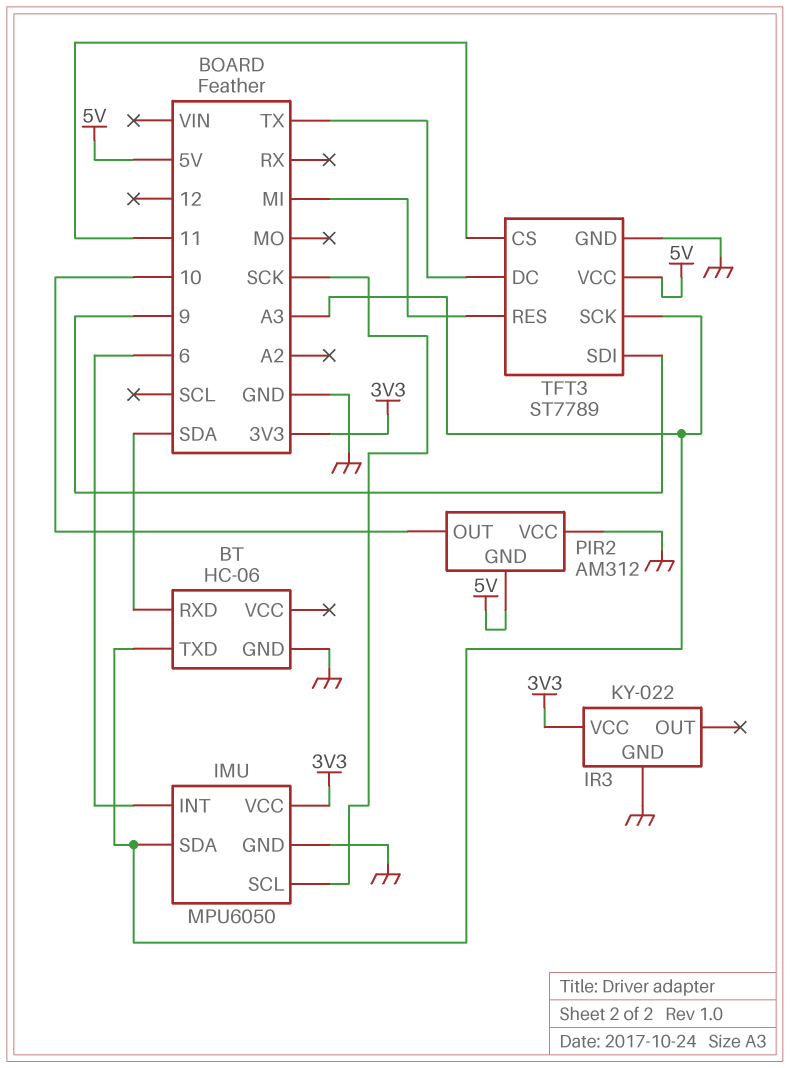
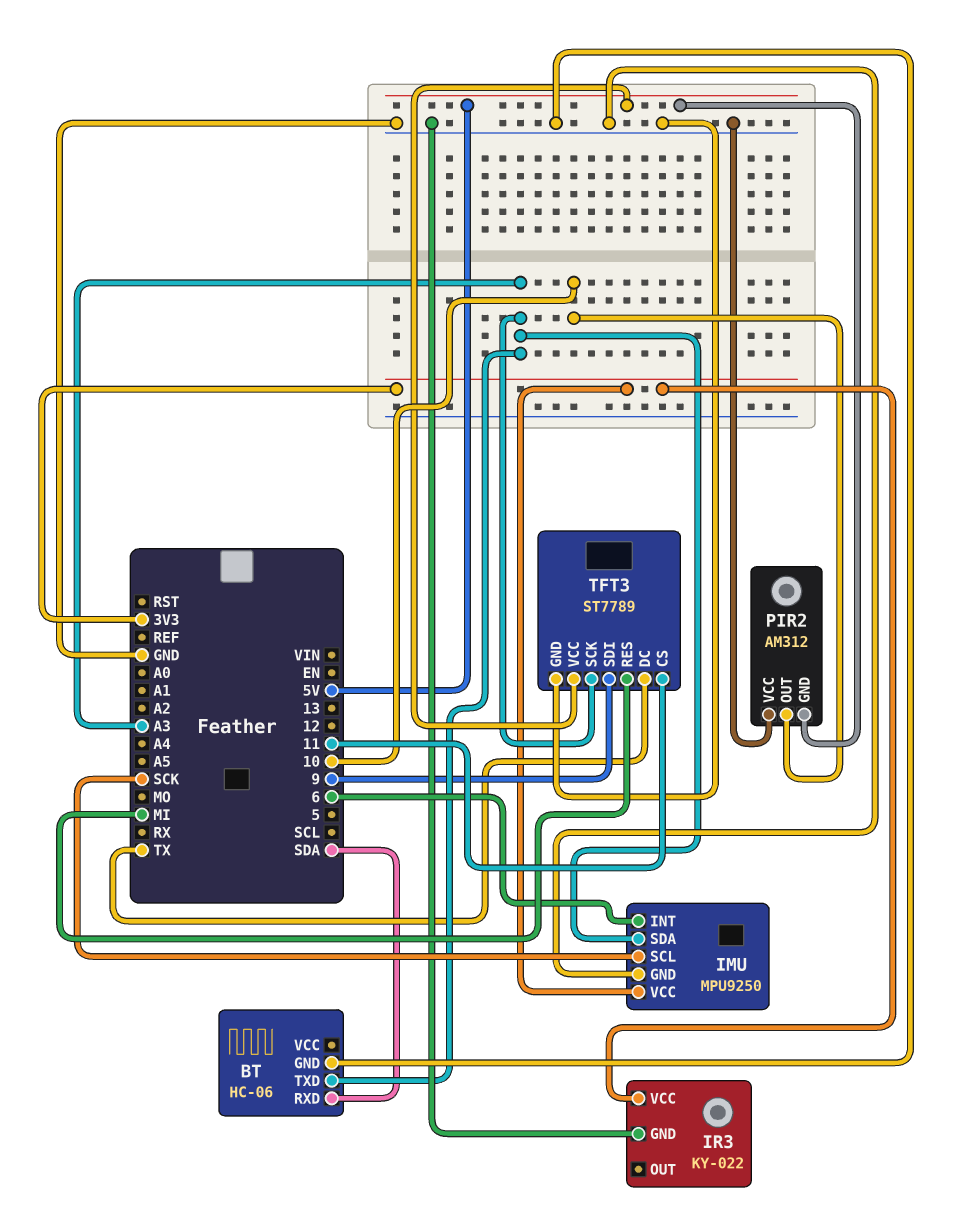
IMU: MPU6050 -> MPU9250

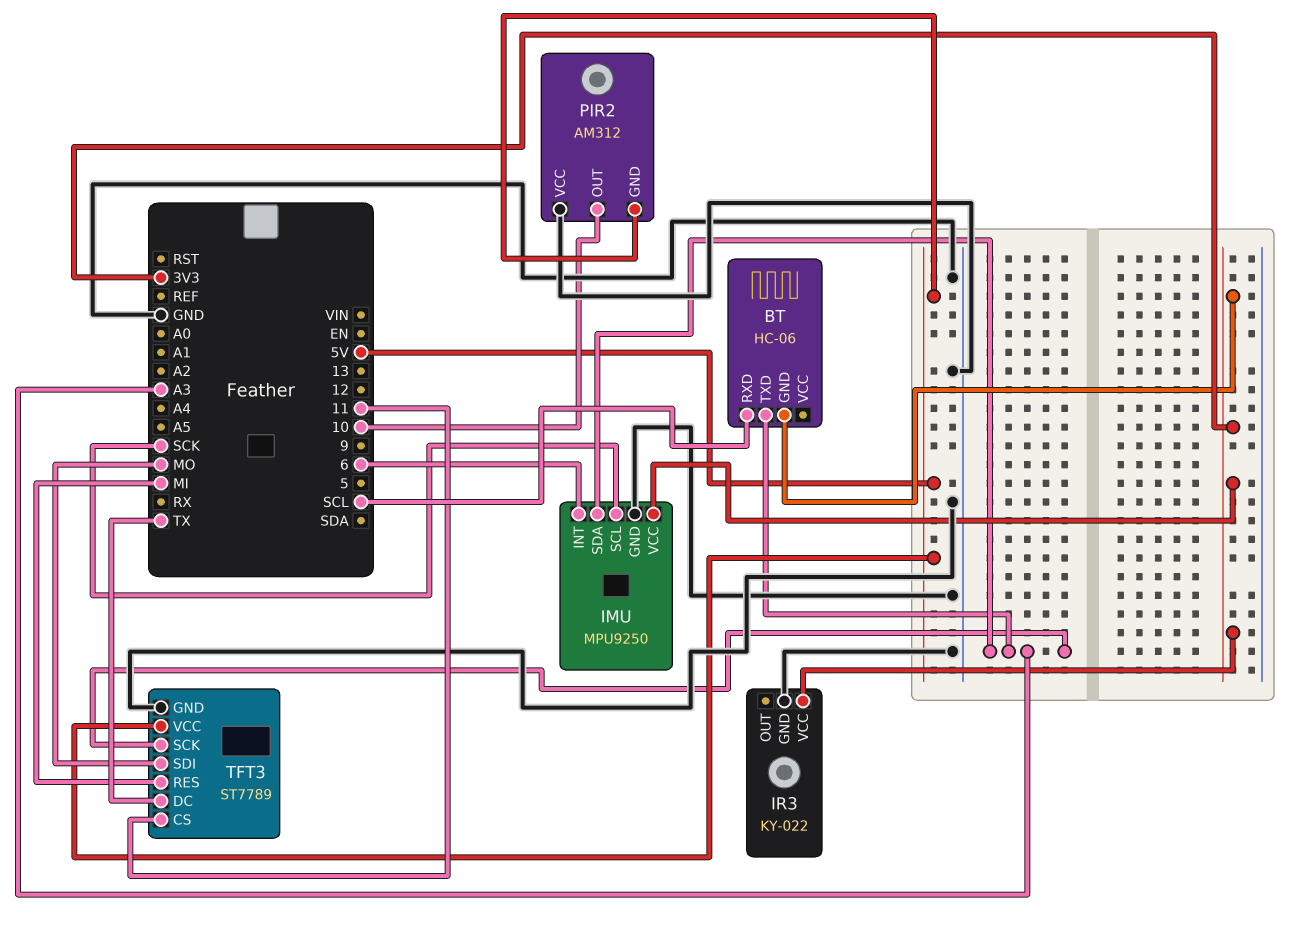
BT pin GND: GND -> 3V3
BT pin RXD: SDA -> SCL
TFT3 pin SDI: 9 -> MO

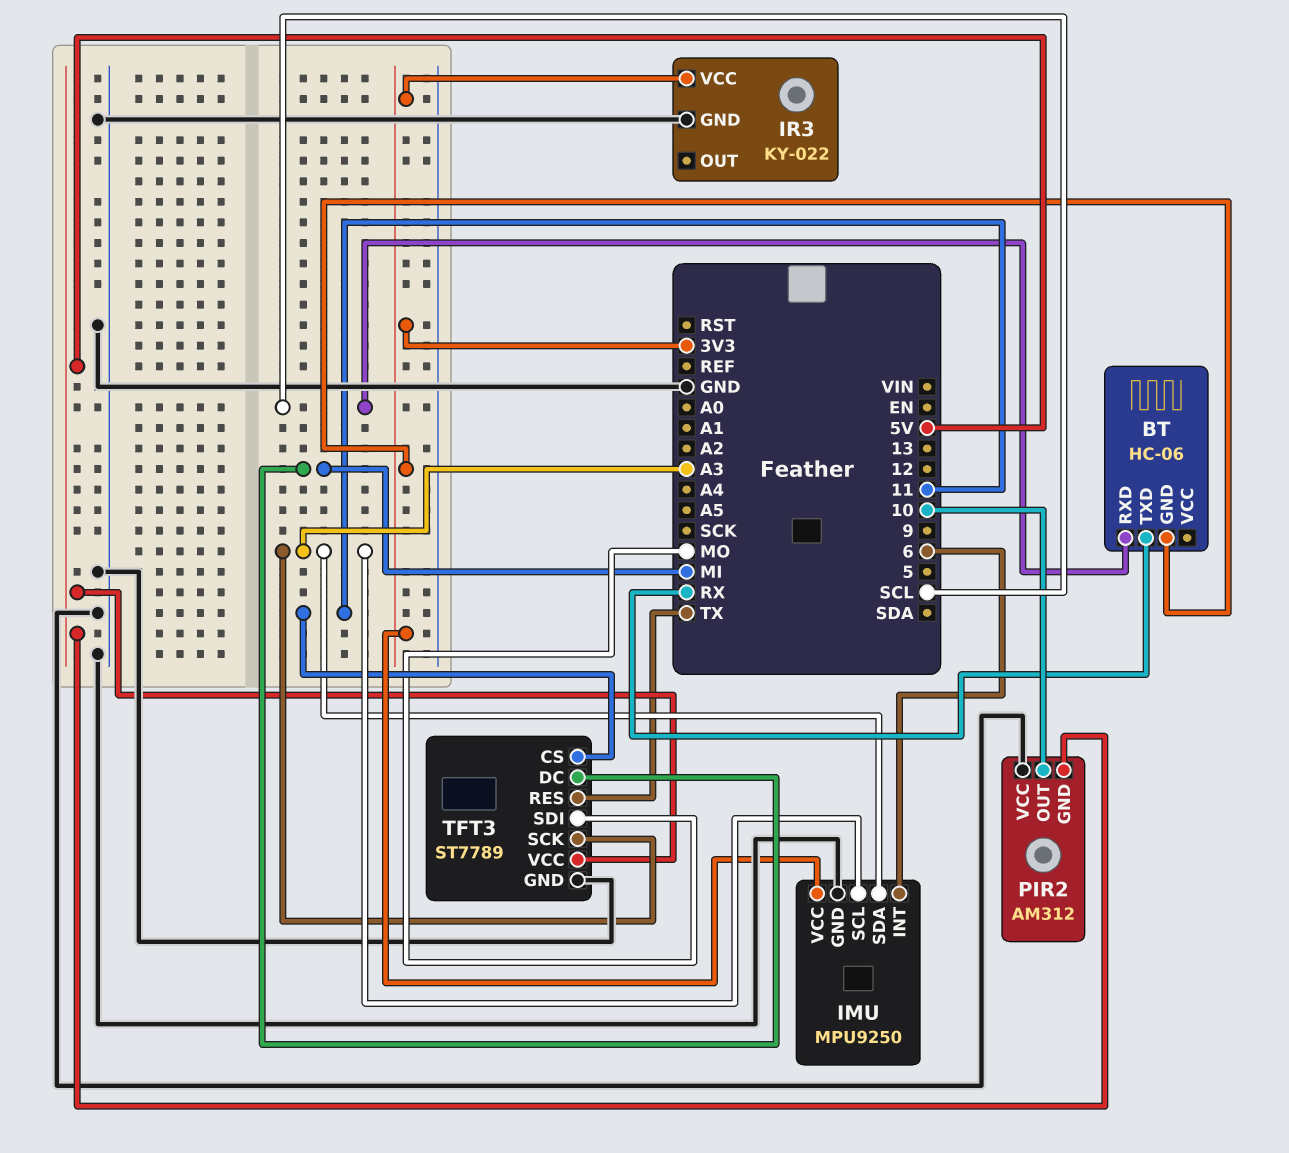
BT pin TXD: A3 -> RX
IMU pin SCL: SCK -> A3
TFT3 pin DC: TX -> MI
TFT3 pin RES: MI -> TX

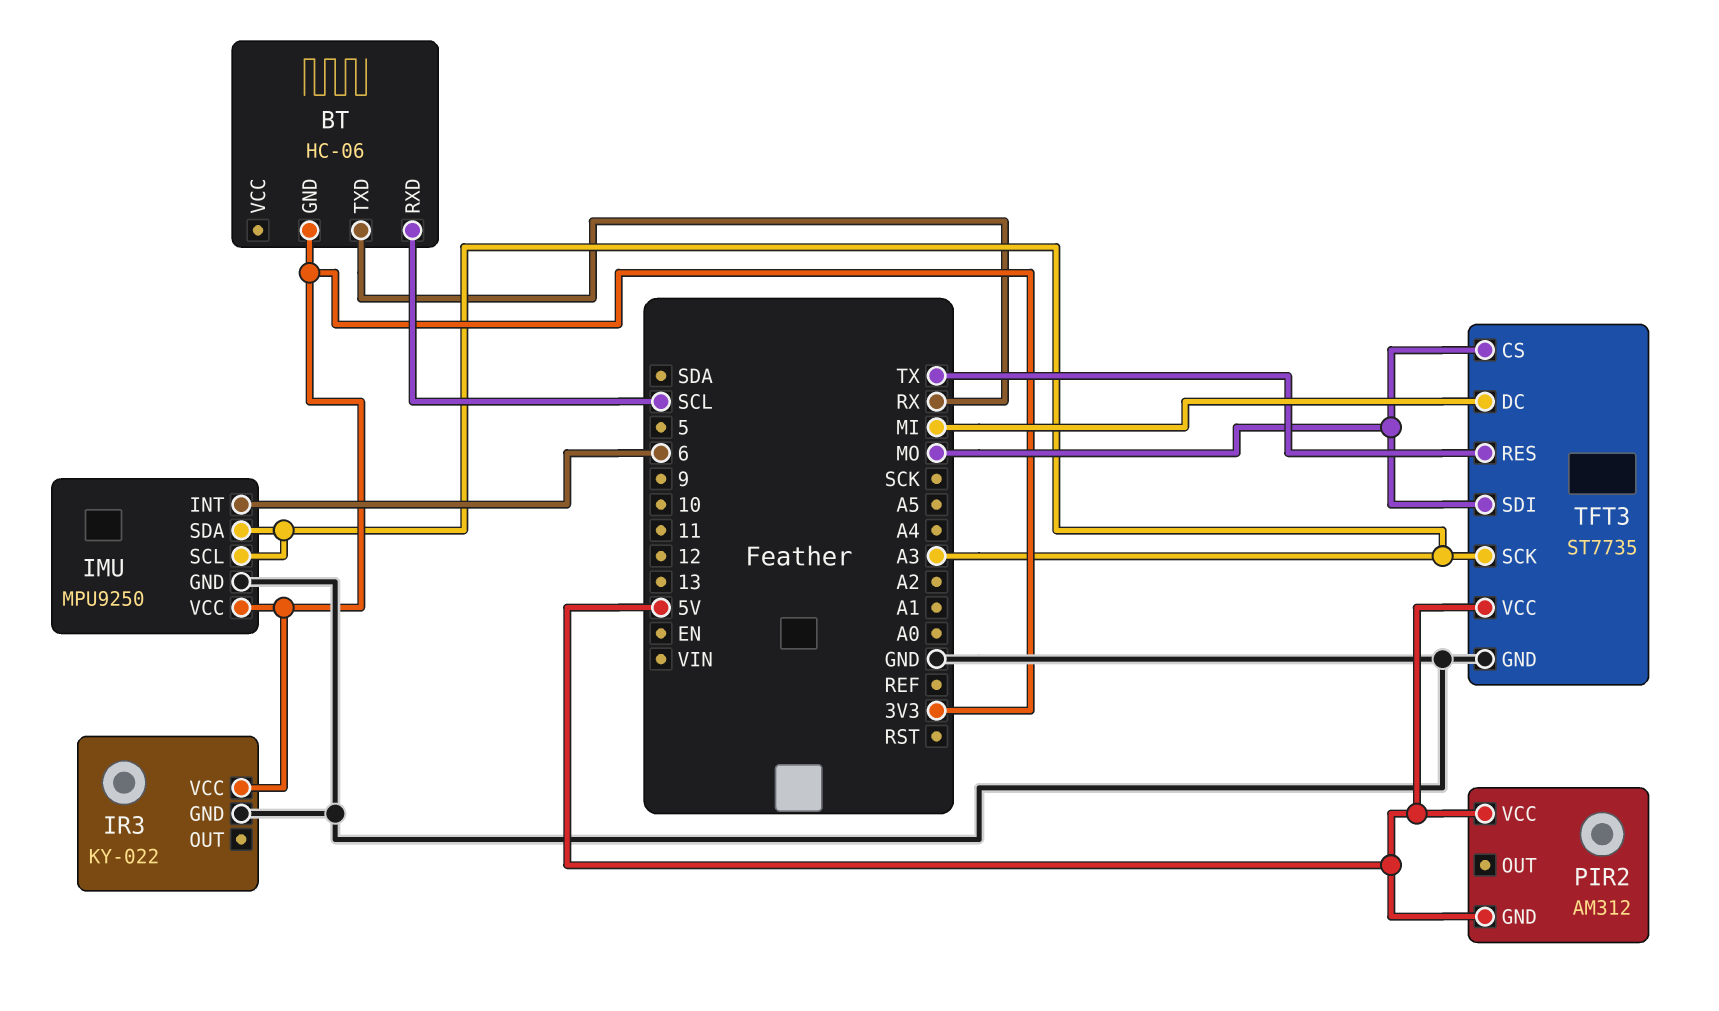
PIR2 pin OUT: 10 -> none
PIR2 pin VCC: GND -> 5V
TFT3: ST7789 -> ST7735
TFT3 pin CS: 11 -> MO

